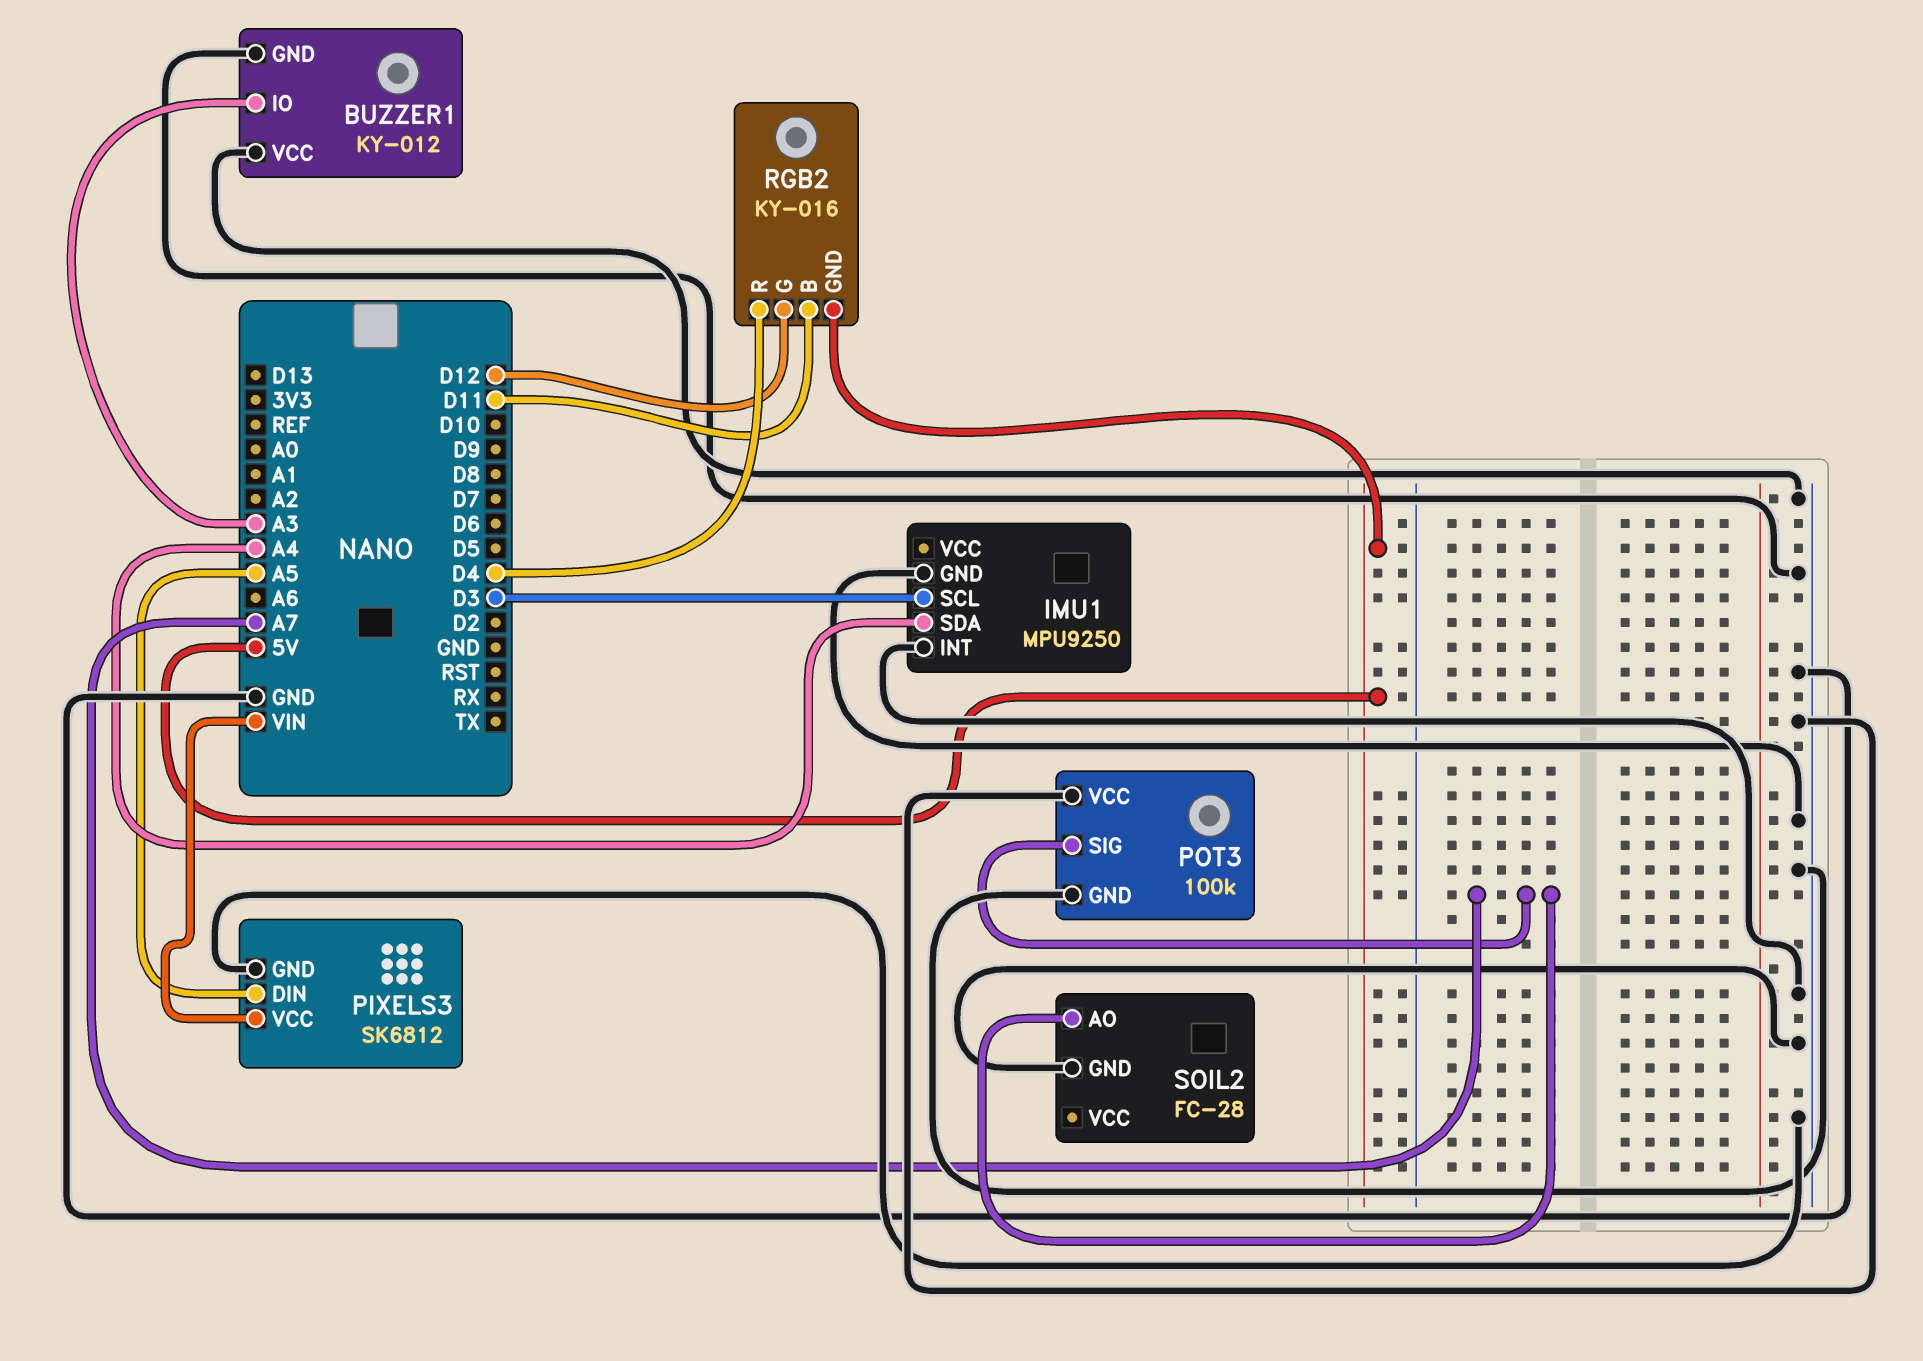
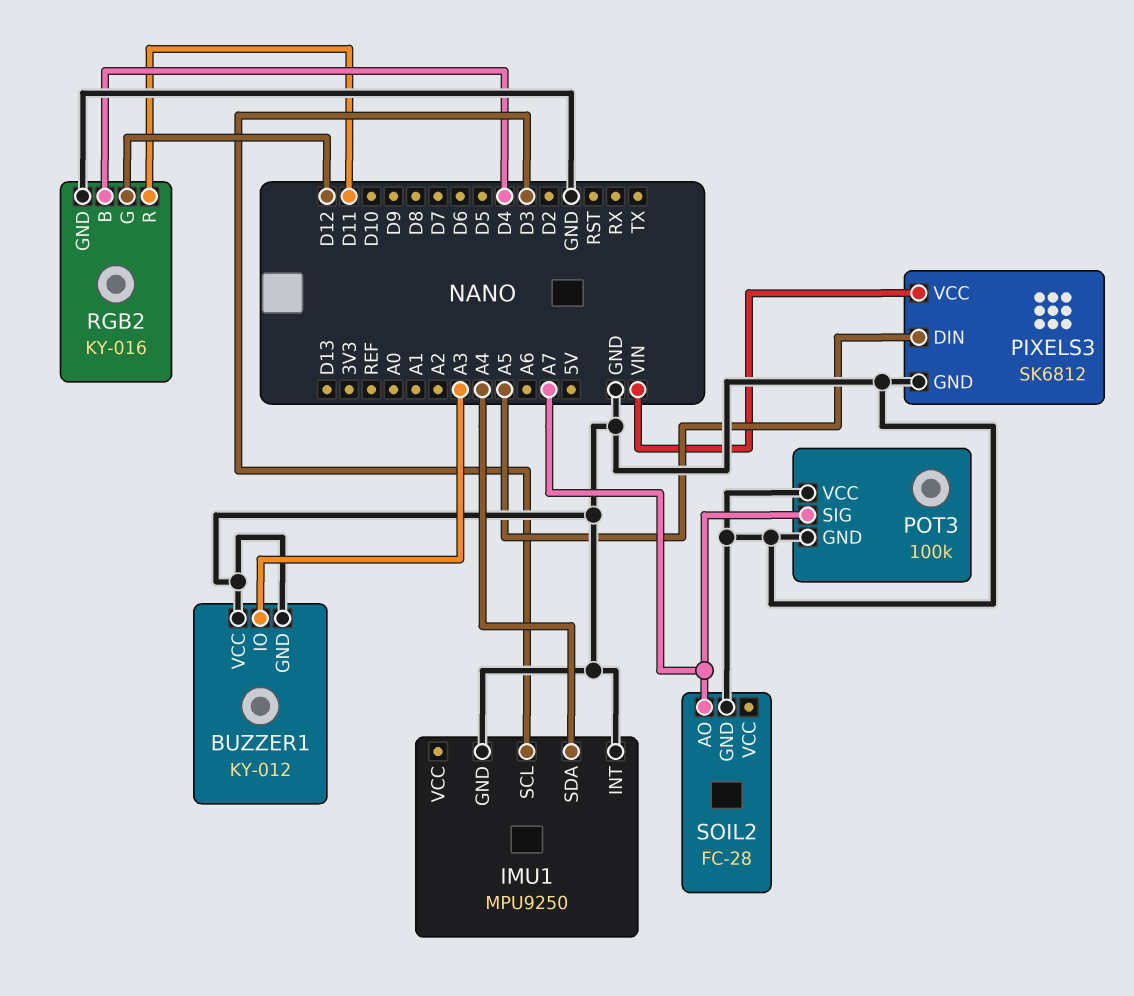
RGB2 pin B: D11 -> D4
RGB2 pin GND: 5V -> GND
RGB2 pin R: D4 -> D11

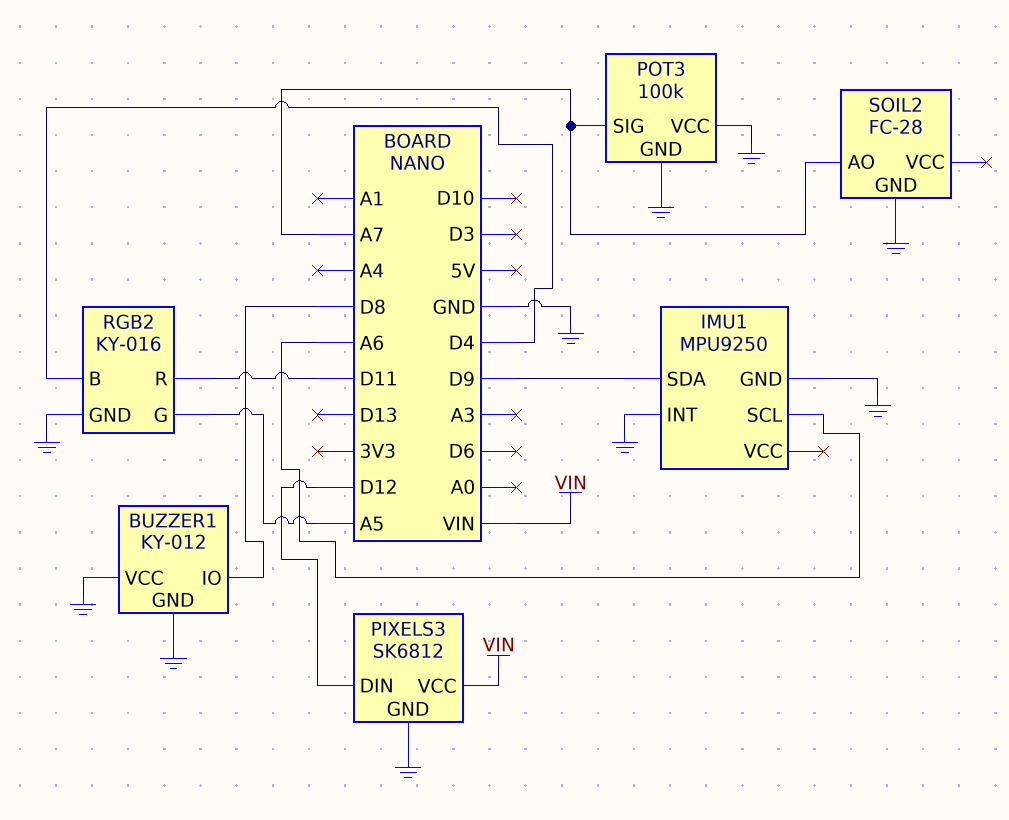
BUZZER1 pin IO: A3 -> D8
IMU1 pin SCL: D3 -> A6
IMU1 pin SDA: A4 -> D9
PIXELS3 pin DIN: A5 -> D12
RGB2 pin G: D12 -> A5

